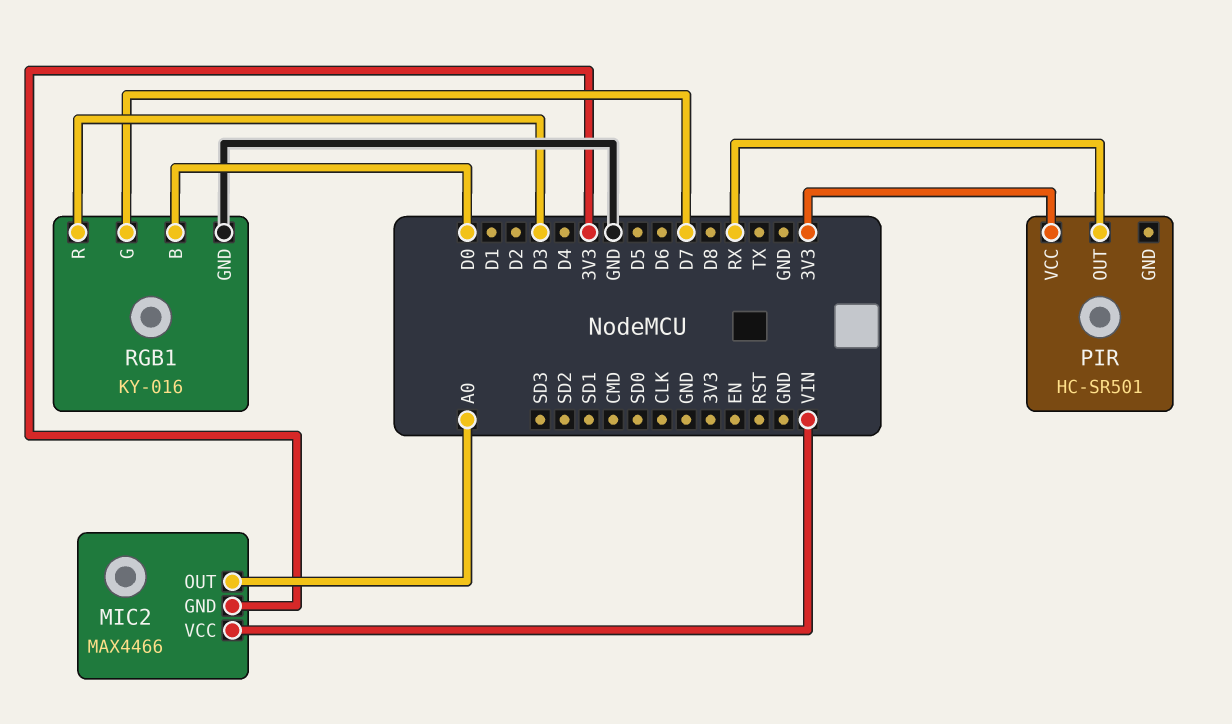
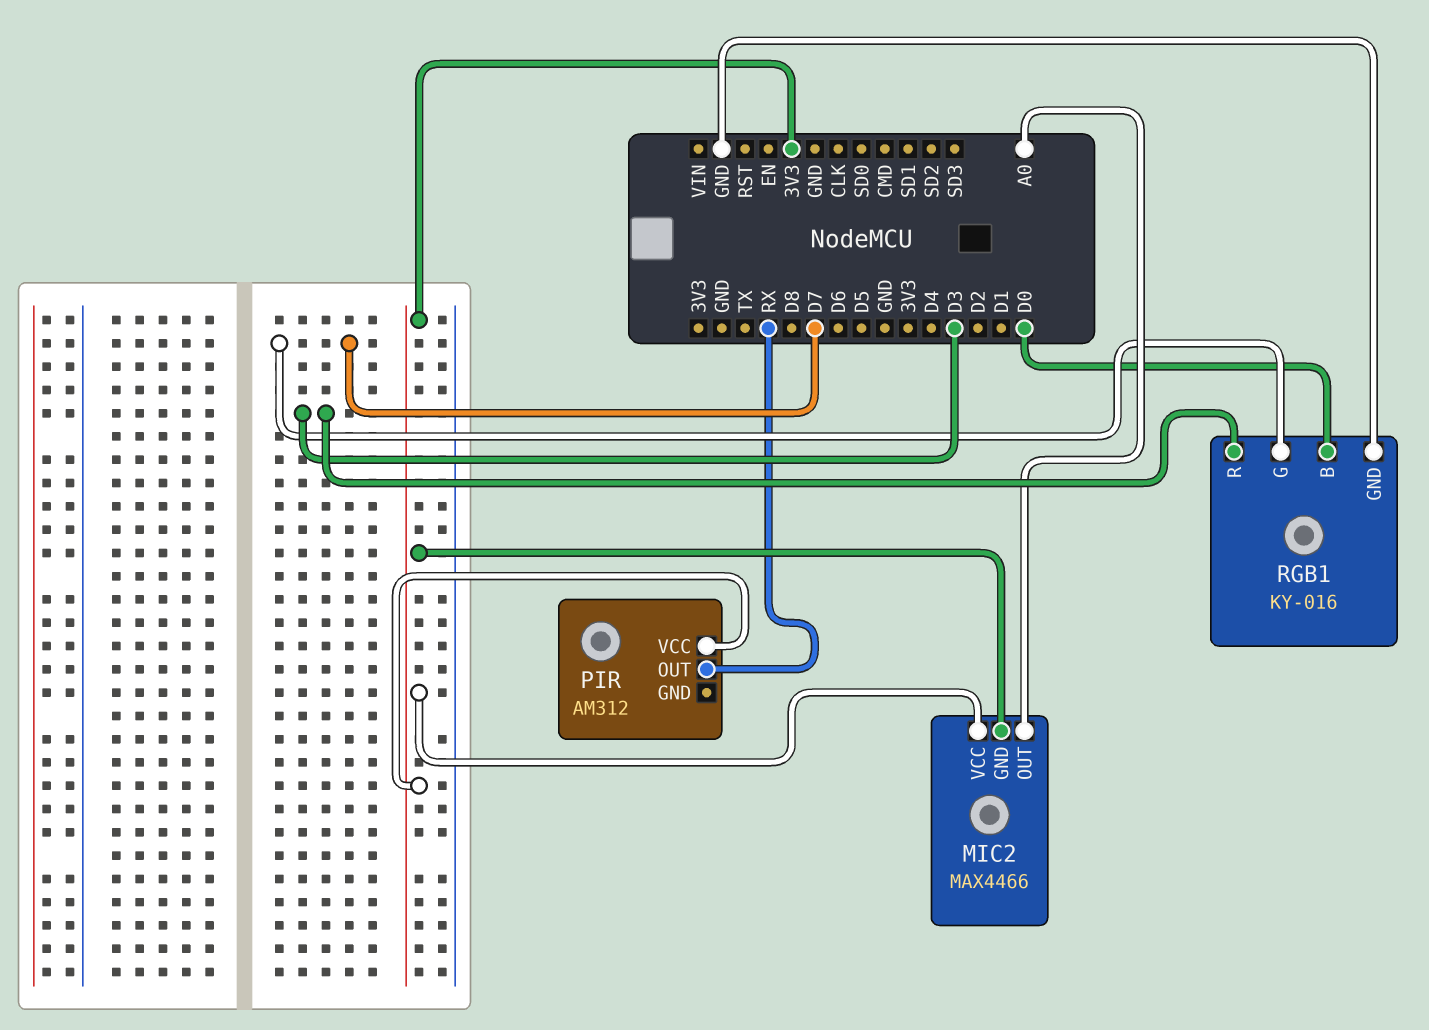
MIC2 pin VCC: VIN -> 3V3
PIR: HC-SR501 -> AM312

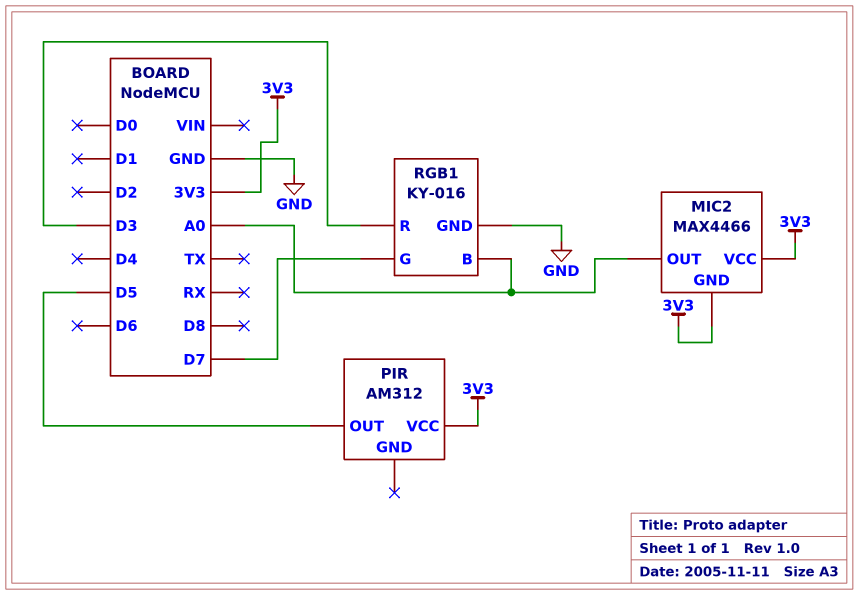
PIR pin OUT: RX -> D5
RGB1 pin B: D0 -> A0

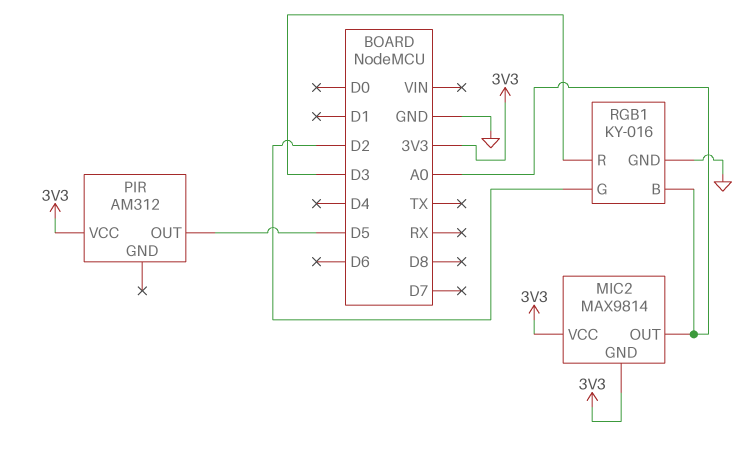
MIC2: MAX4466 -> MAX9814
RGB1 pin G: D7 -> D2

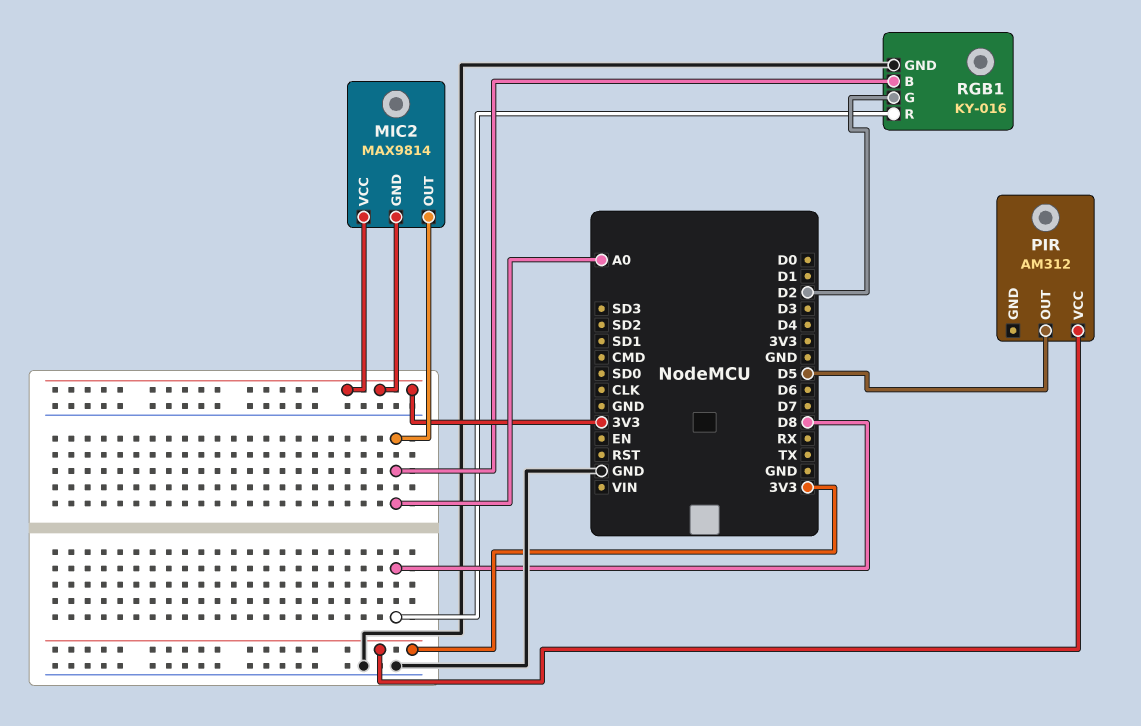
RGB1 pin R: D3 -> D8

